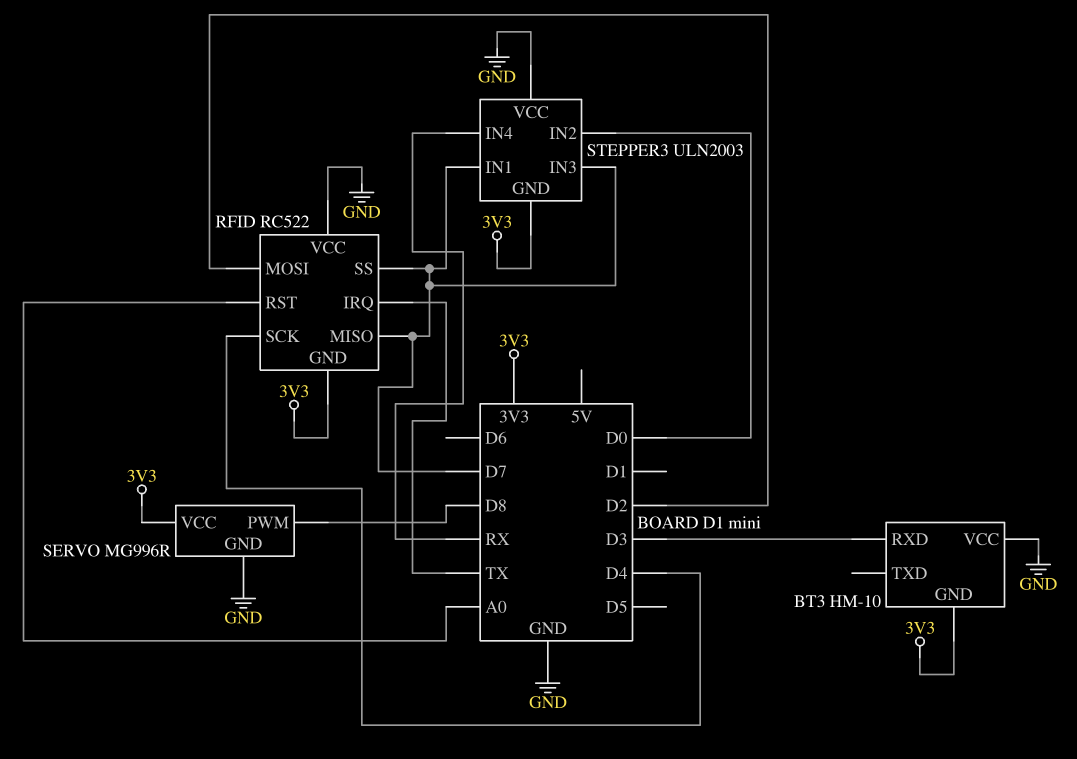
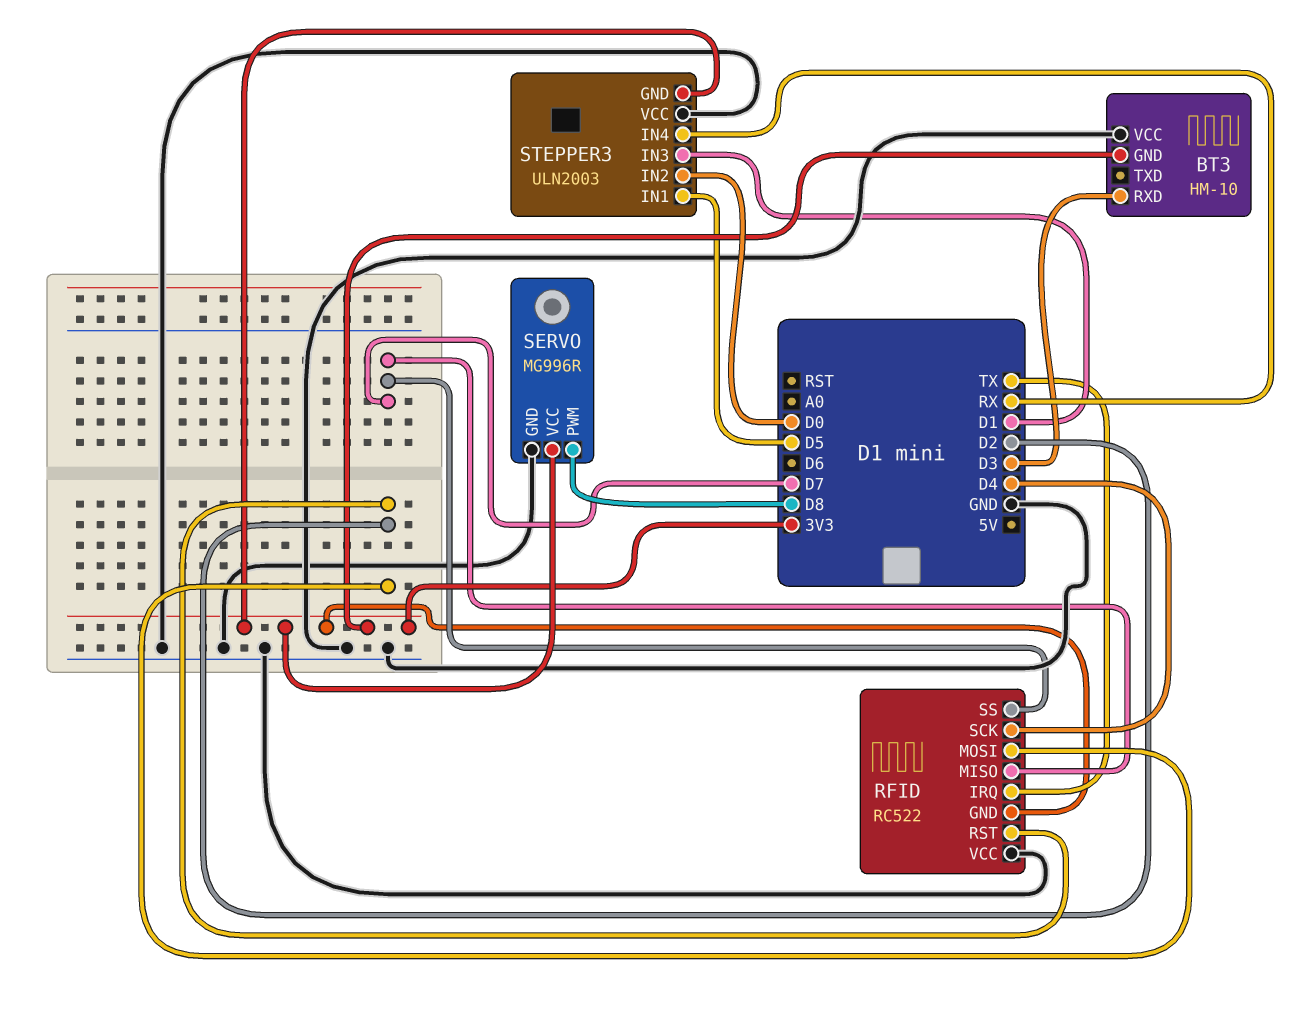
RFID pin RST: A0 -> D2
STEPPER3 pin IN1: D7 -> D5
STEPPER3 pin IN3: D7 -> D1

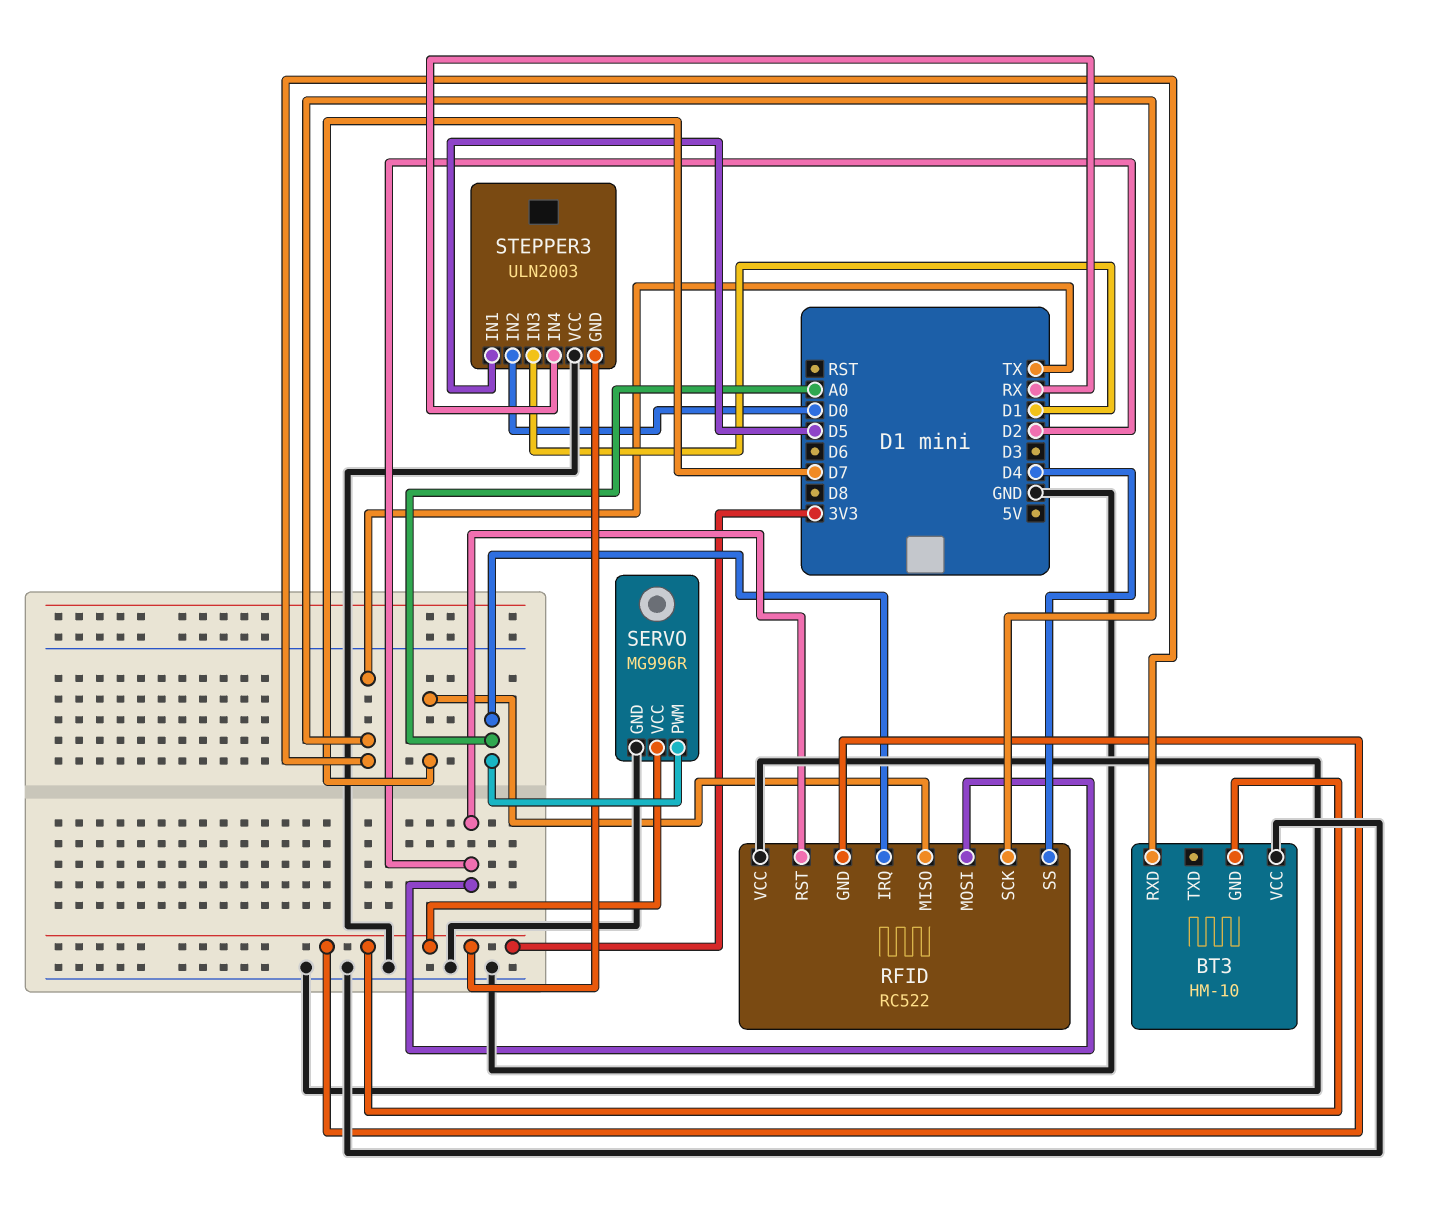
BT3 pin RXD: D3 -> TX
RFID pin IRQ: TX -> A0
RFID pin SCK: D4 -> TX
RFID pin SS: D7 -> D4
SERVO pin PWM: D8 -> A0

